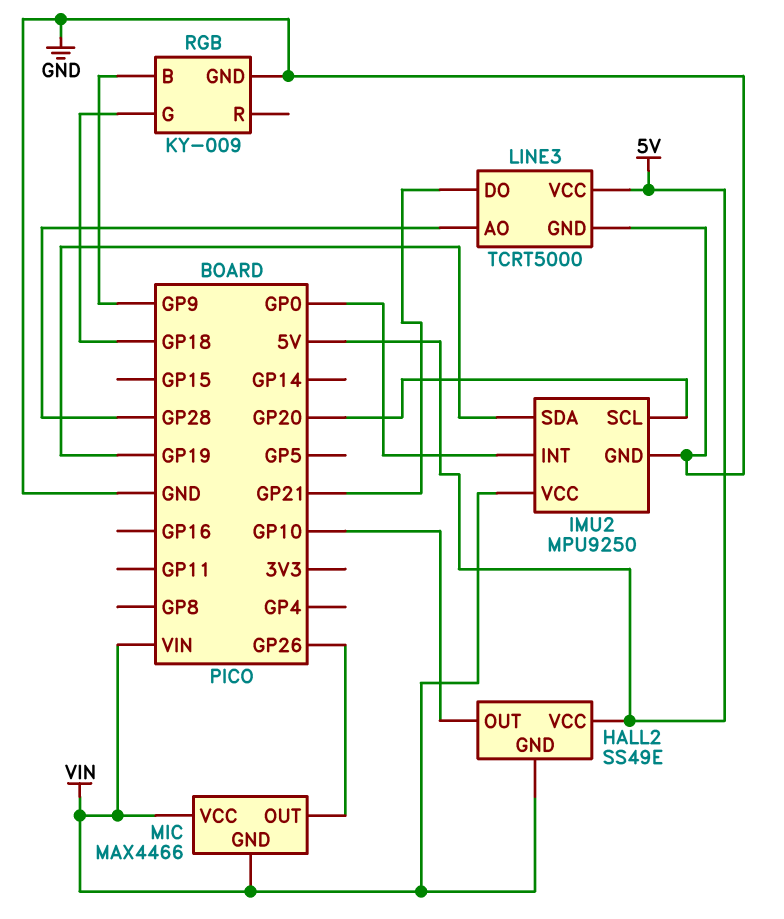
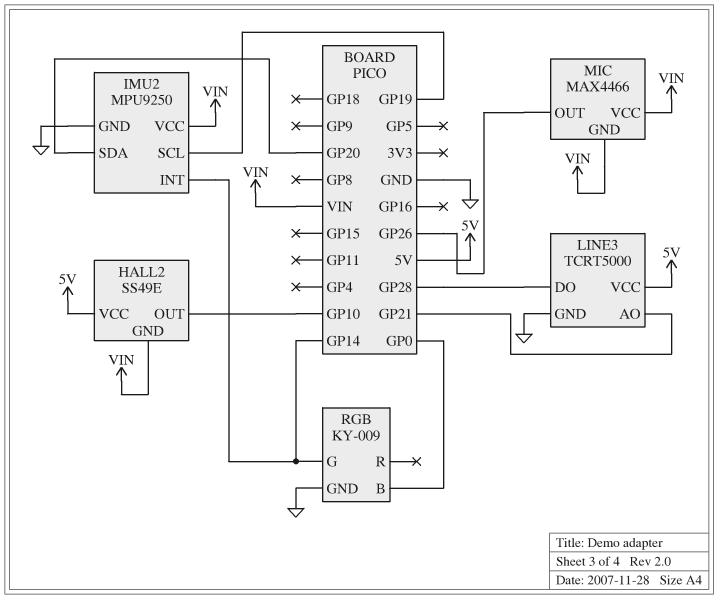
IMU2 pin INT: GP0 -> GP14
IMU2 pin SCL: GP20 -> GP19
IMU2 pin SDA: GP19 -> GP20
LINE3 pin AO: GP28 -> GP21
LINE3 pin DO: GP21 -> GP28
RGB pin B: GP9 -> GP0
RGB pin G: GP18 -> GP14

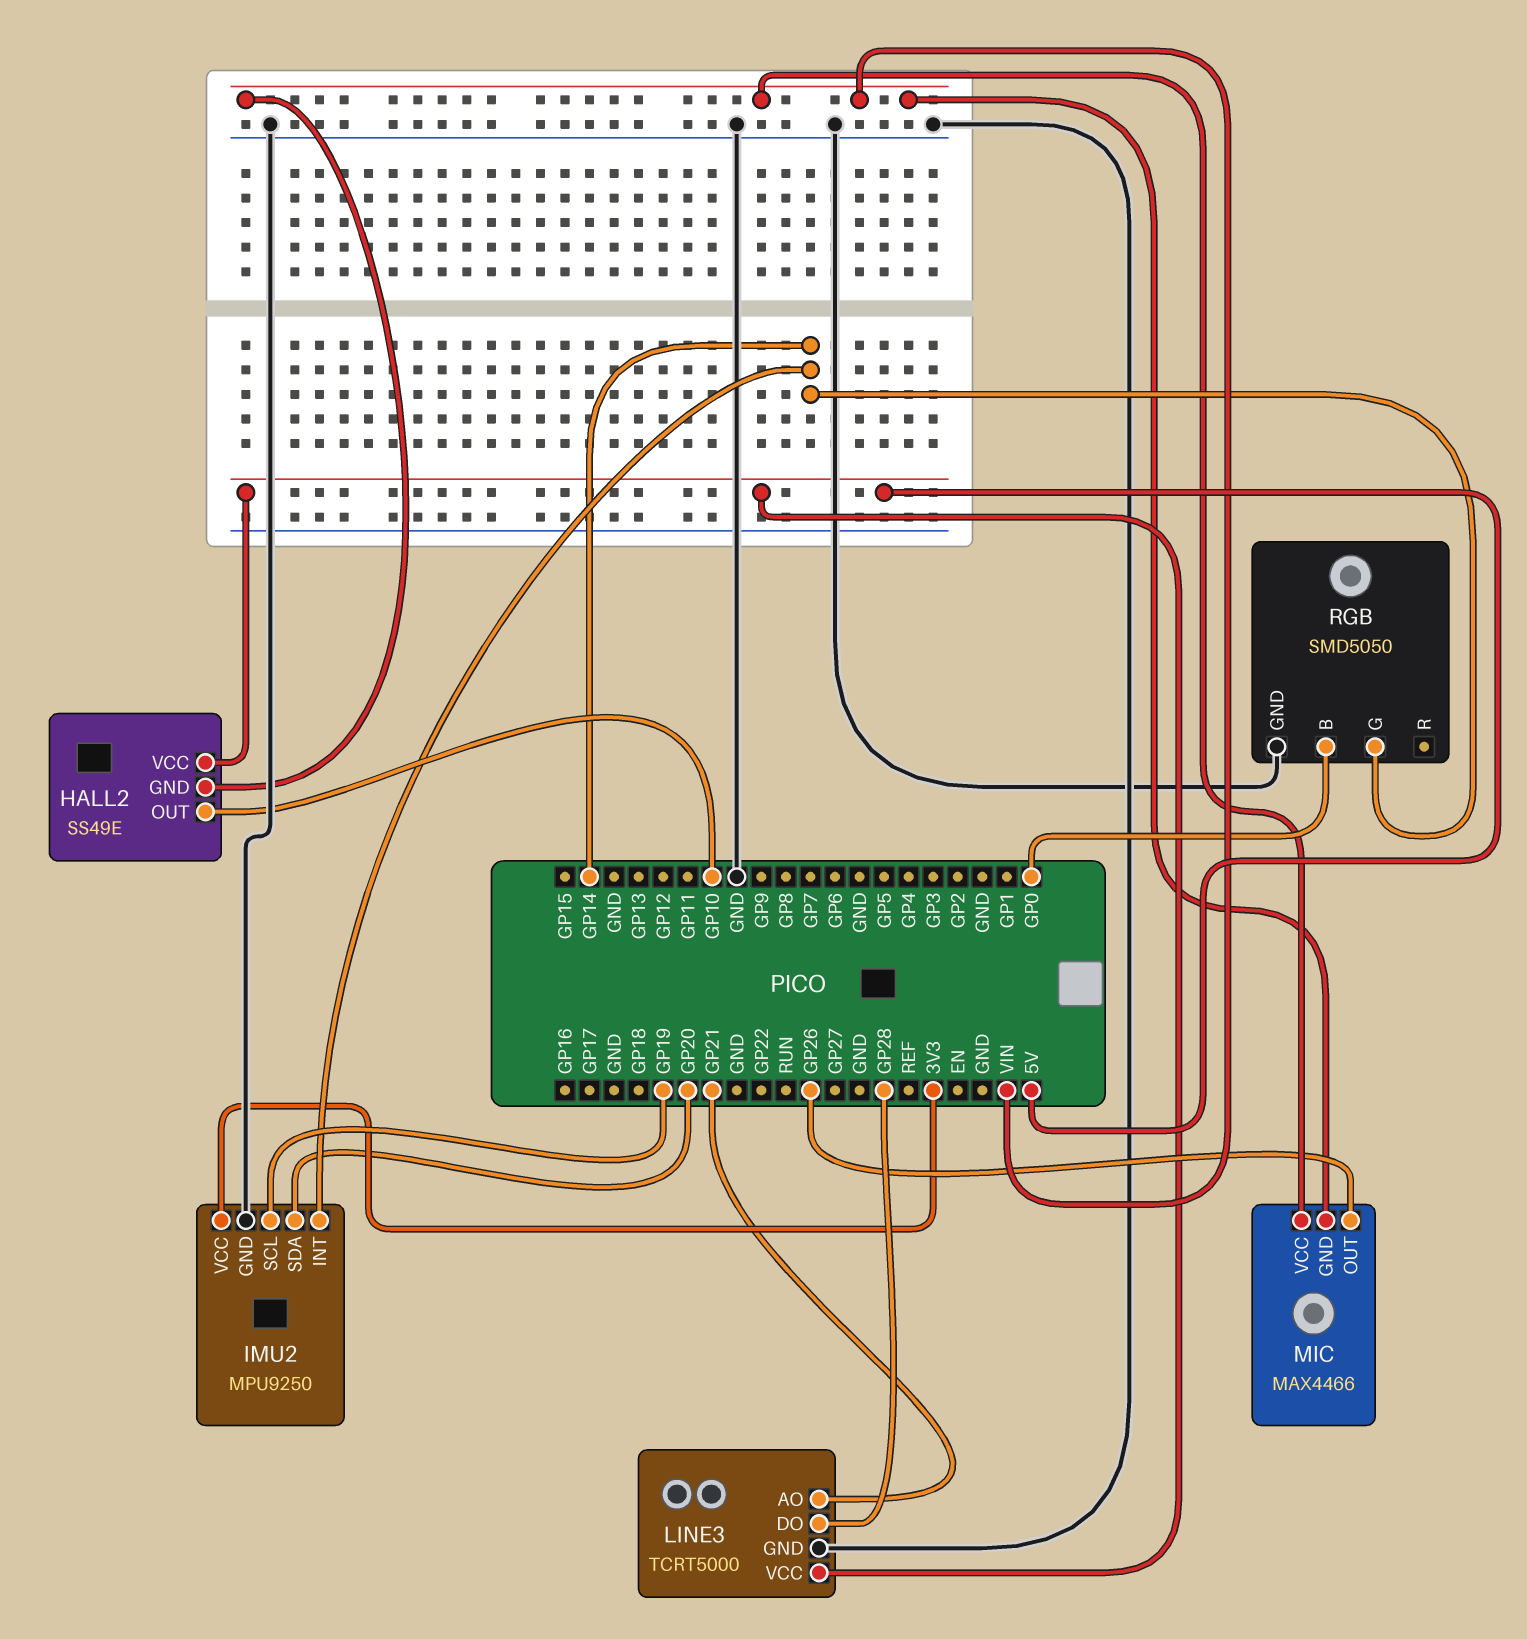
IMU2 pin VCC: VIN -> 3V3
RGB: KY-009 -> SMD5050

